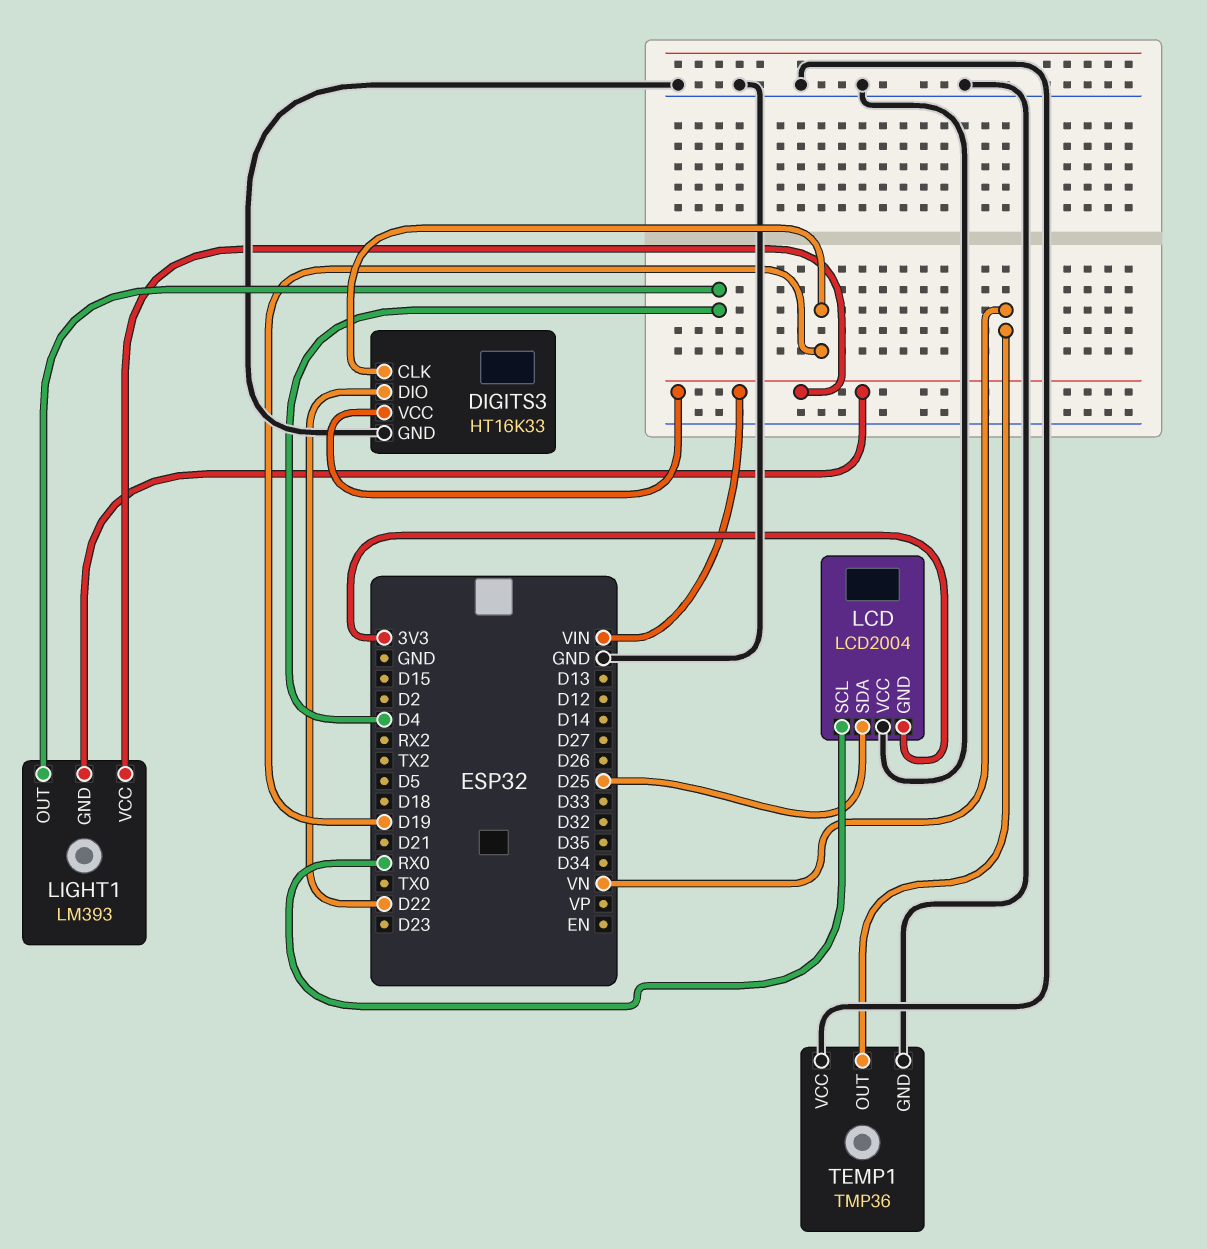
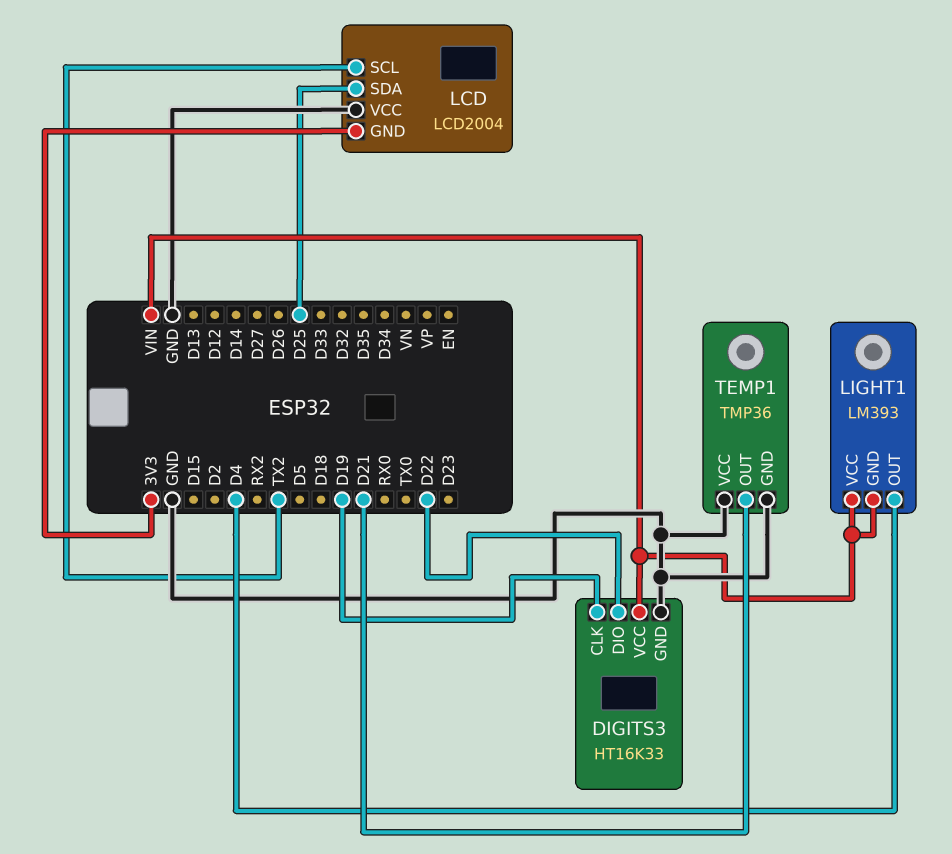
LCD pin SCL: RX0 -> TX2
TEMP1 pin OUT: VN -> D21

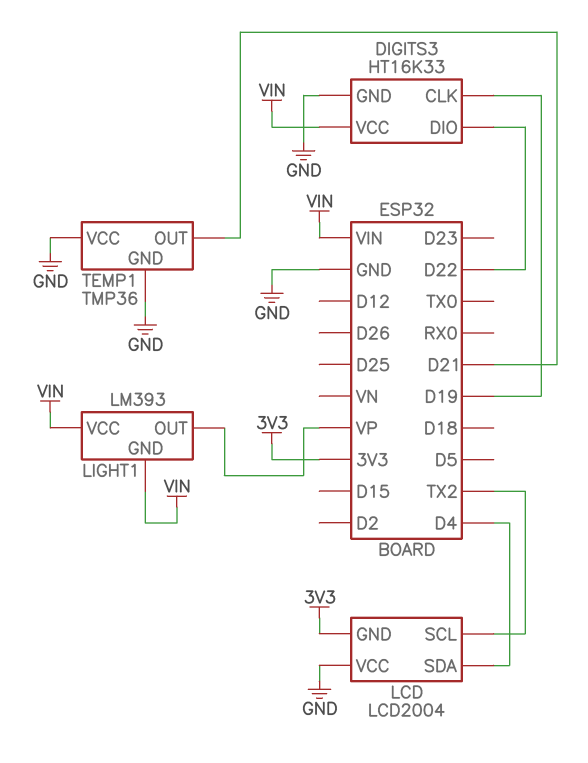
LCD pin SDA: D25 -> D4
LIGHT1 pin OUT: D4 -> VP

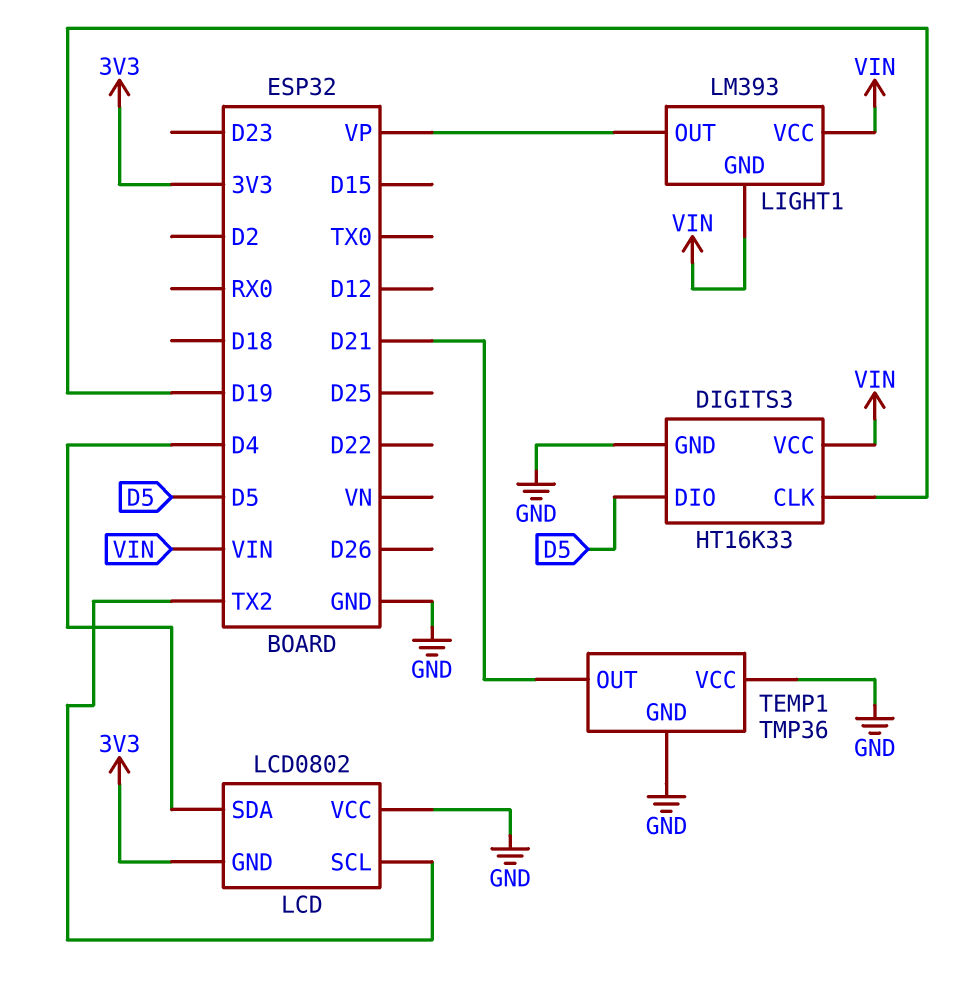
DIGITS3 pin DIO: D22 -> D5
LCD: LCD2004 -> LCD0802

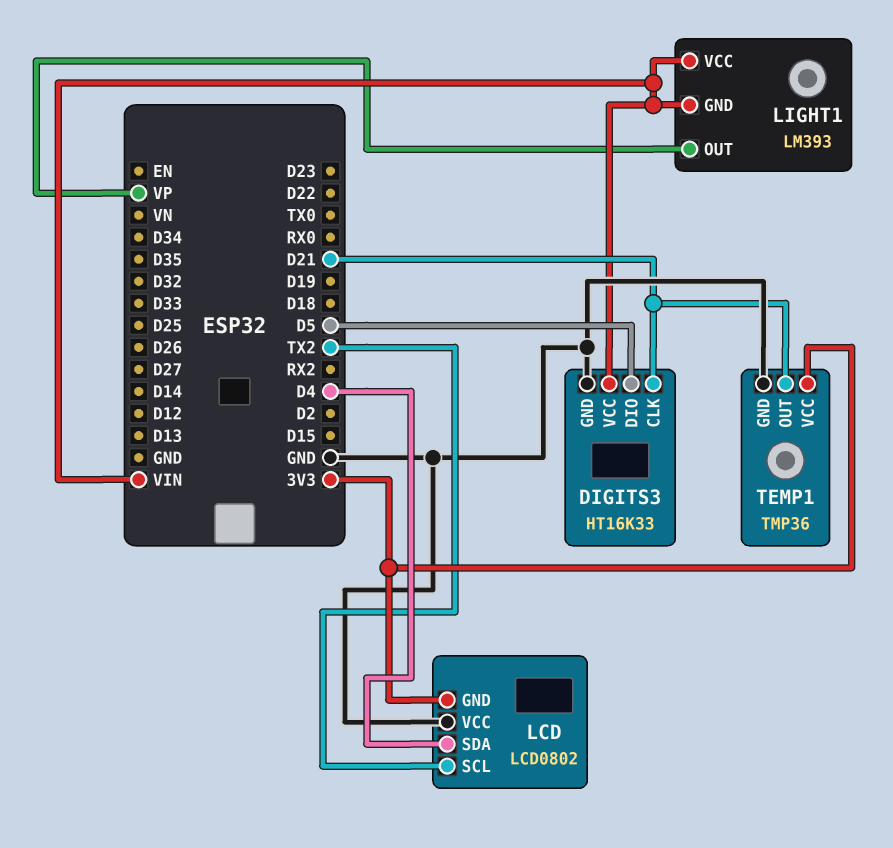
DIGITS3 pin CLK: D19 -> D21
TEMP1 pin VCC: GND -> 3V3

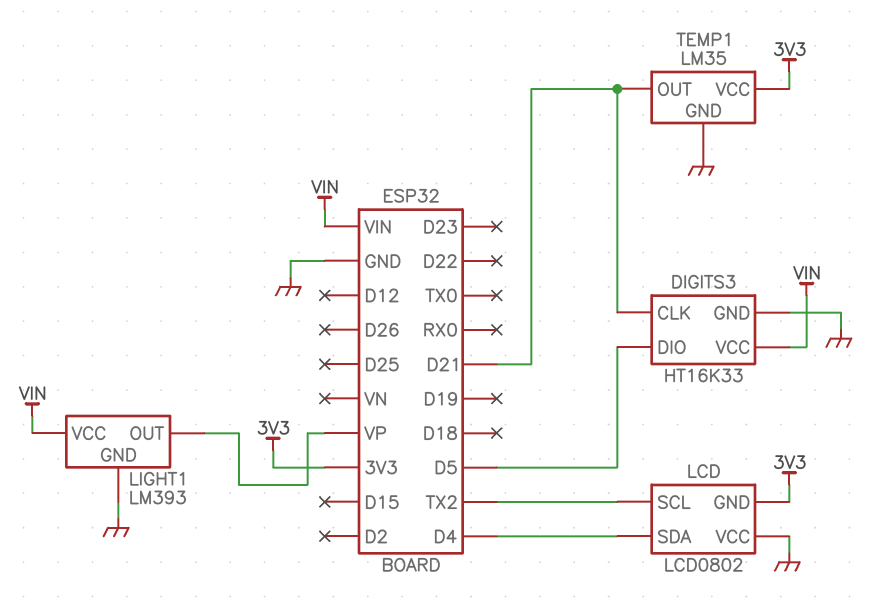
LIGHT1 pin GND: VIN -> GND
TEMP1: TMP36 -> LM35

